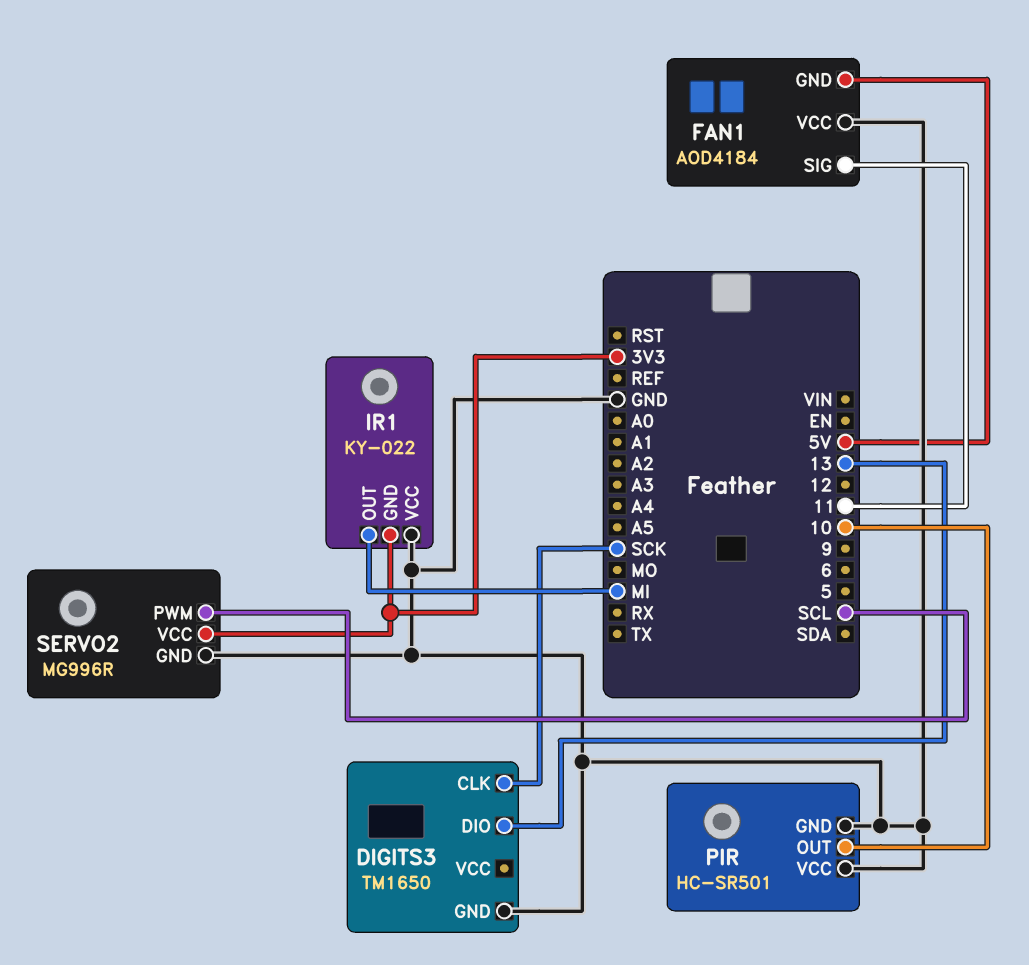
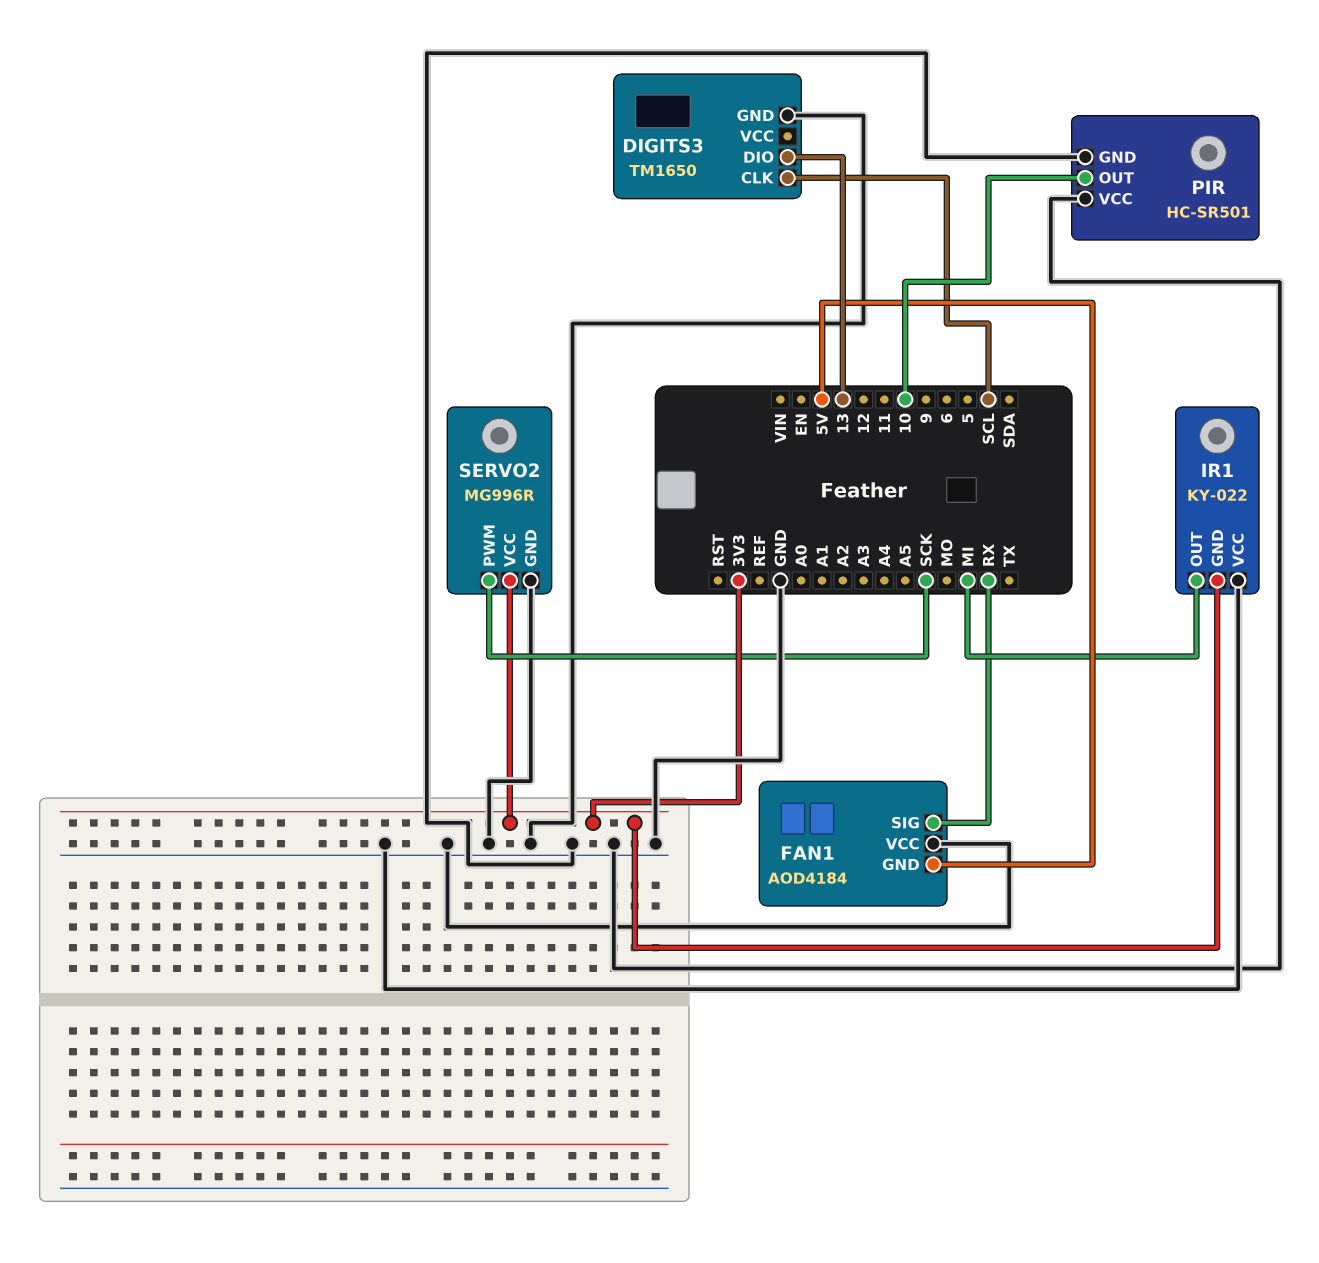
DIGITS3 pin CLK: SCK -> SCL
FAN1 pin SIG: 11 -> RX
SERVO2 pin PWM: SCL -> SCK

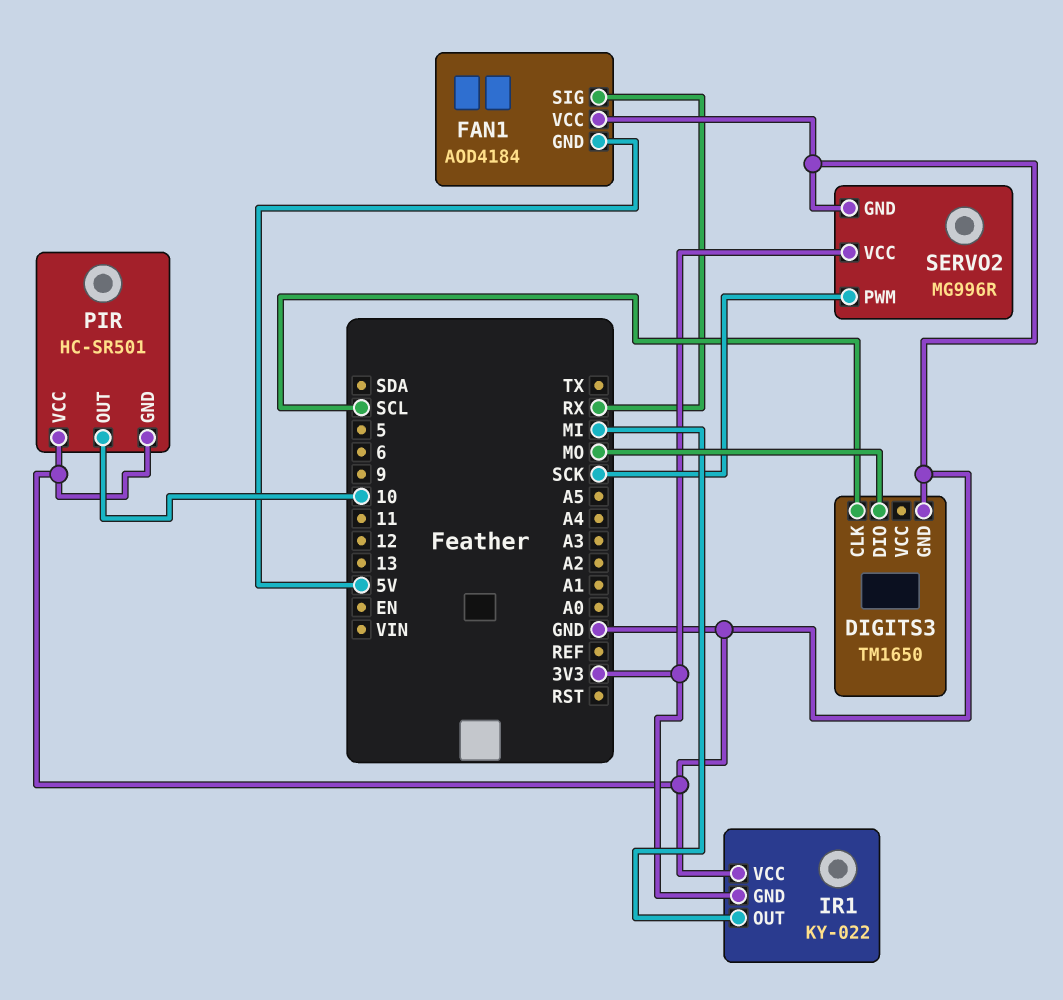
DIGITS3 pin DIO: 13 -> MO

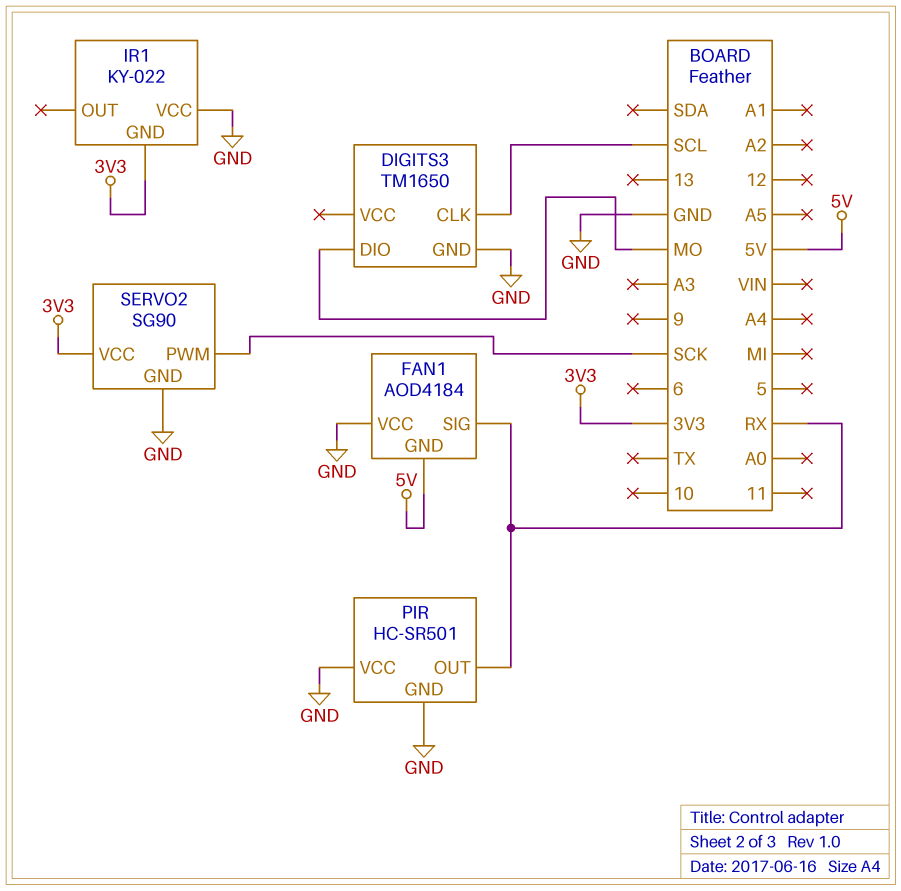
IR1 pin OUT: MI -> none
PIR pin OUT: 10 -> RX
SERVO2: MG996R -> SG90

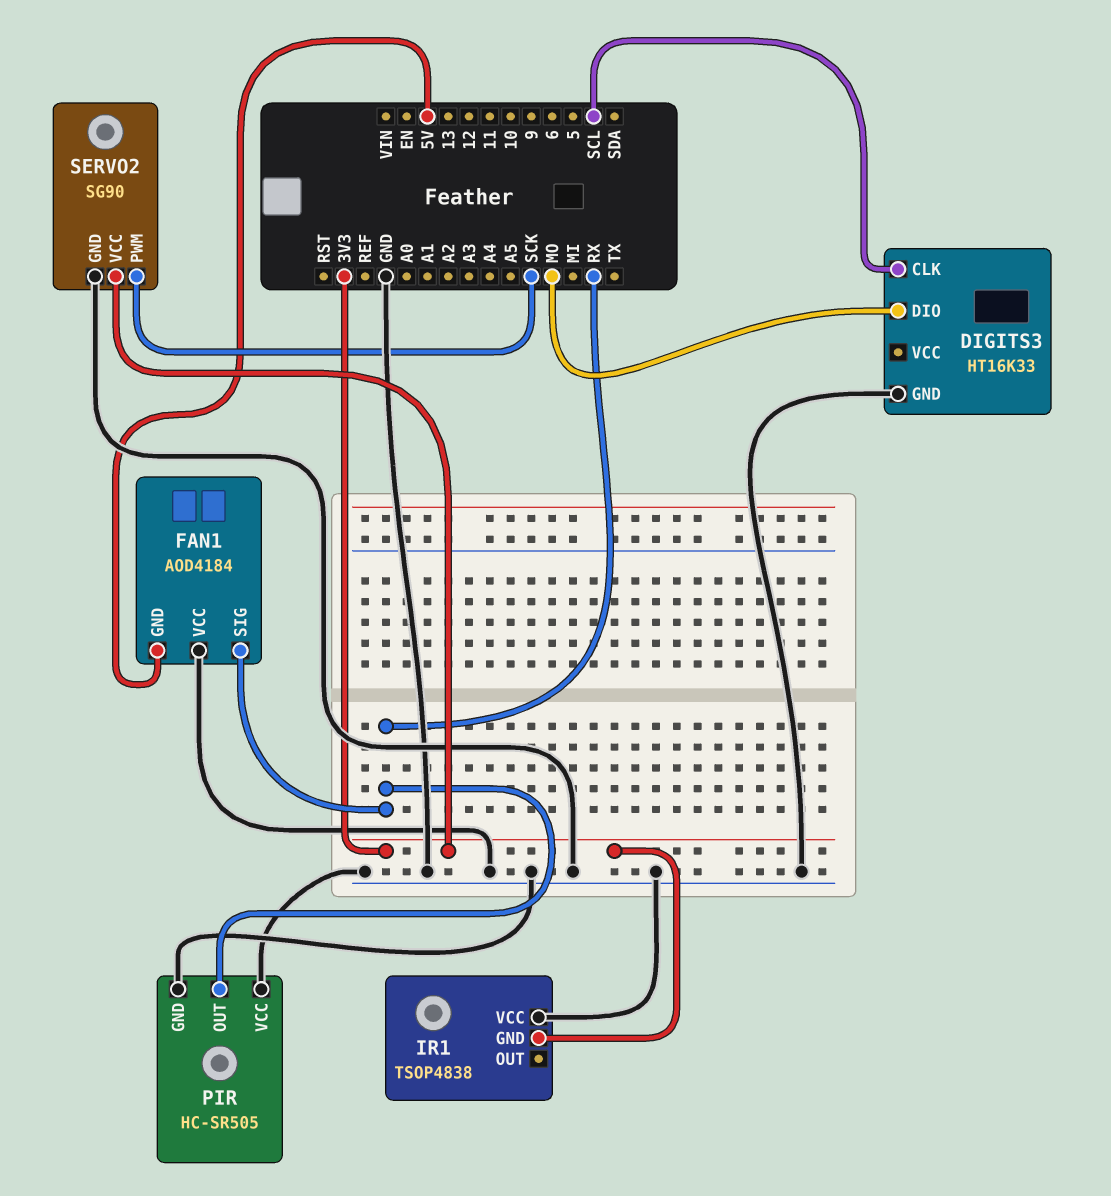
DIGITS3: TM1650 -> HT16K33
IR1: KY-022 -> TSOP4838
PIR: HC-SR501 -> HC-SR505

